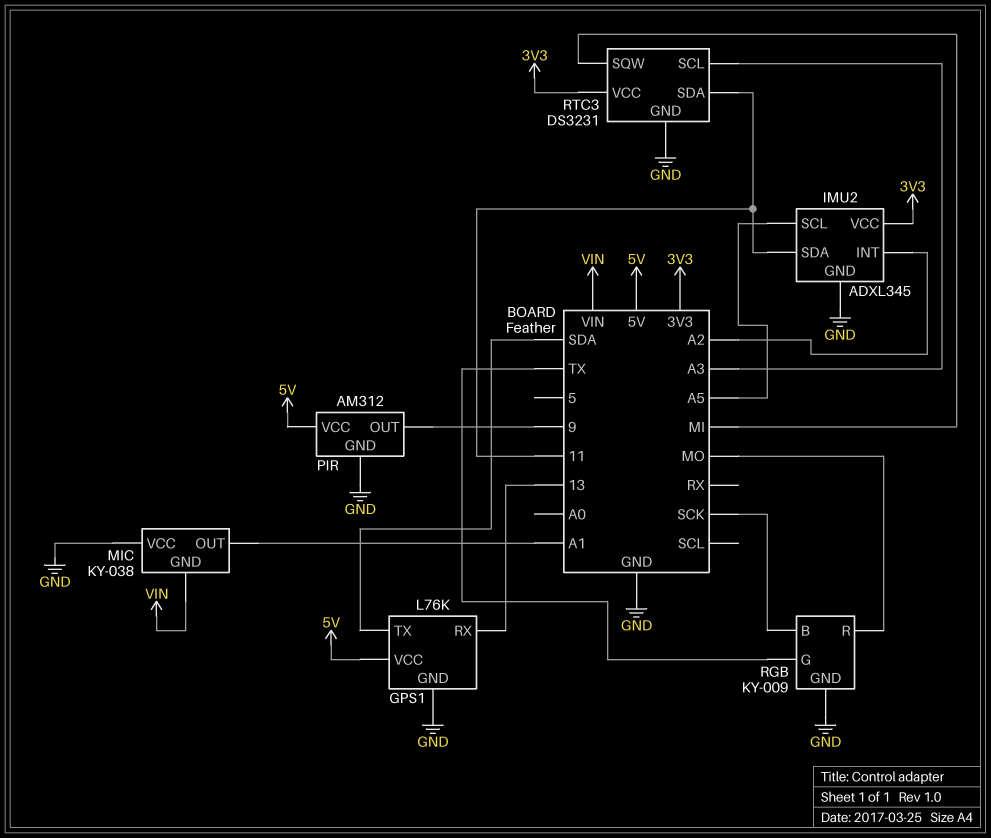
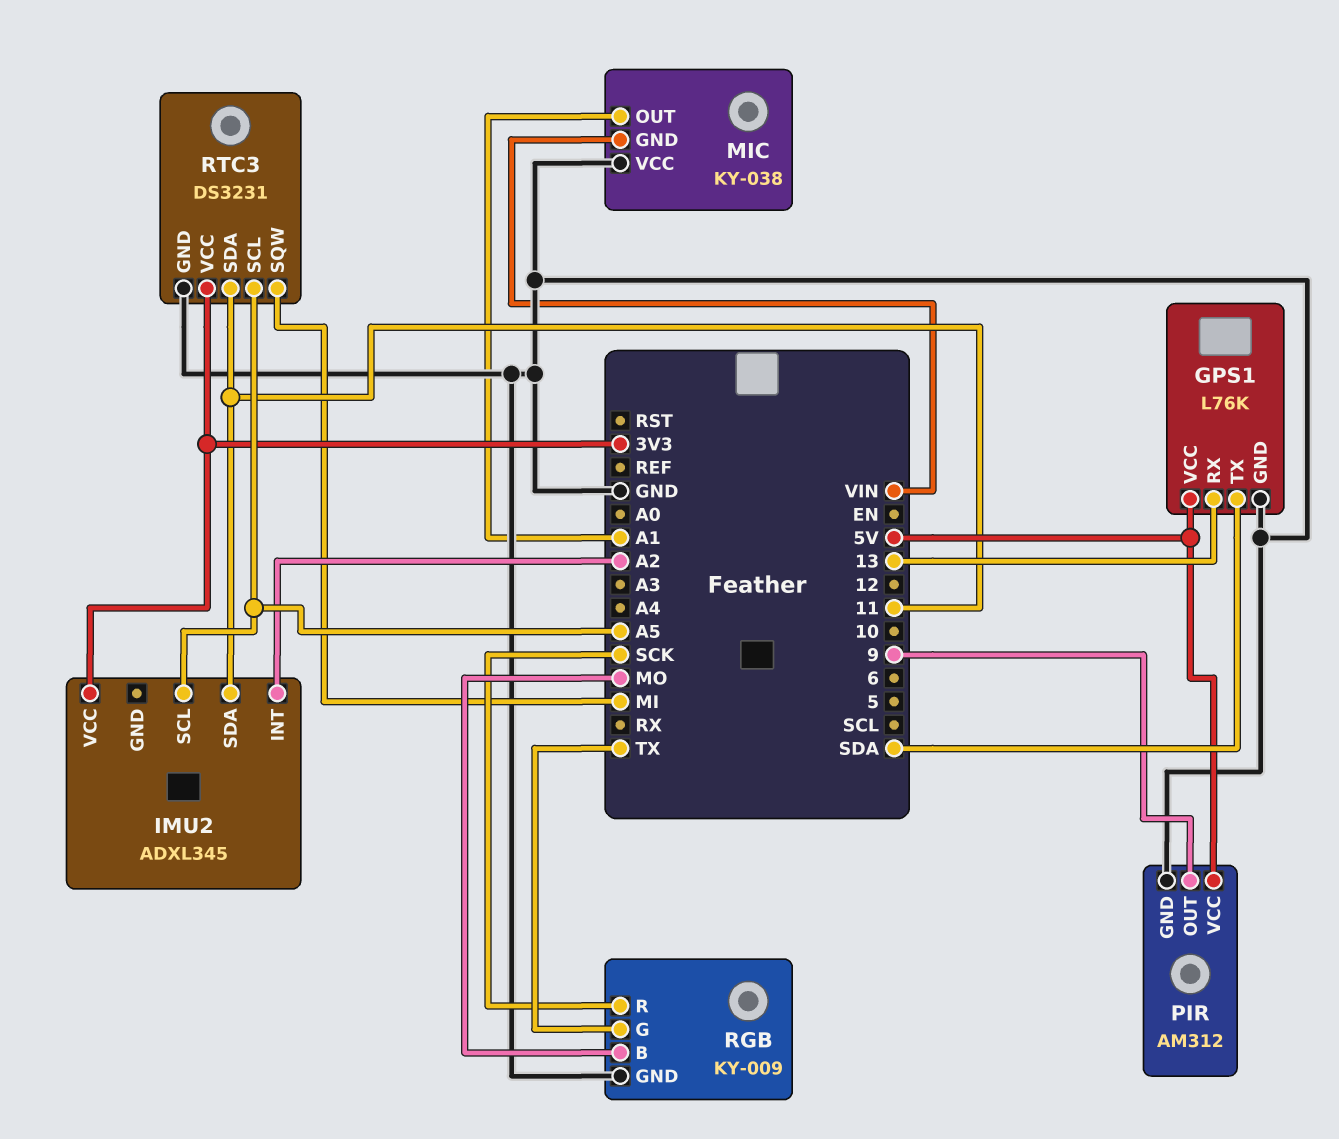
IMU2 pin GND: GND -> none
RGB pin B: SCK -> MO
RGB pin R: MO -> SCK
RTC3 pin SCL: A3 -> A5

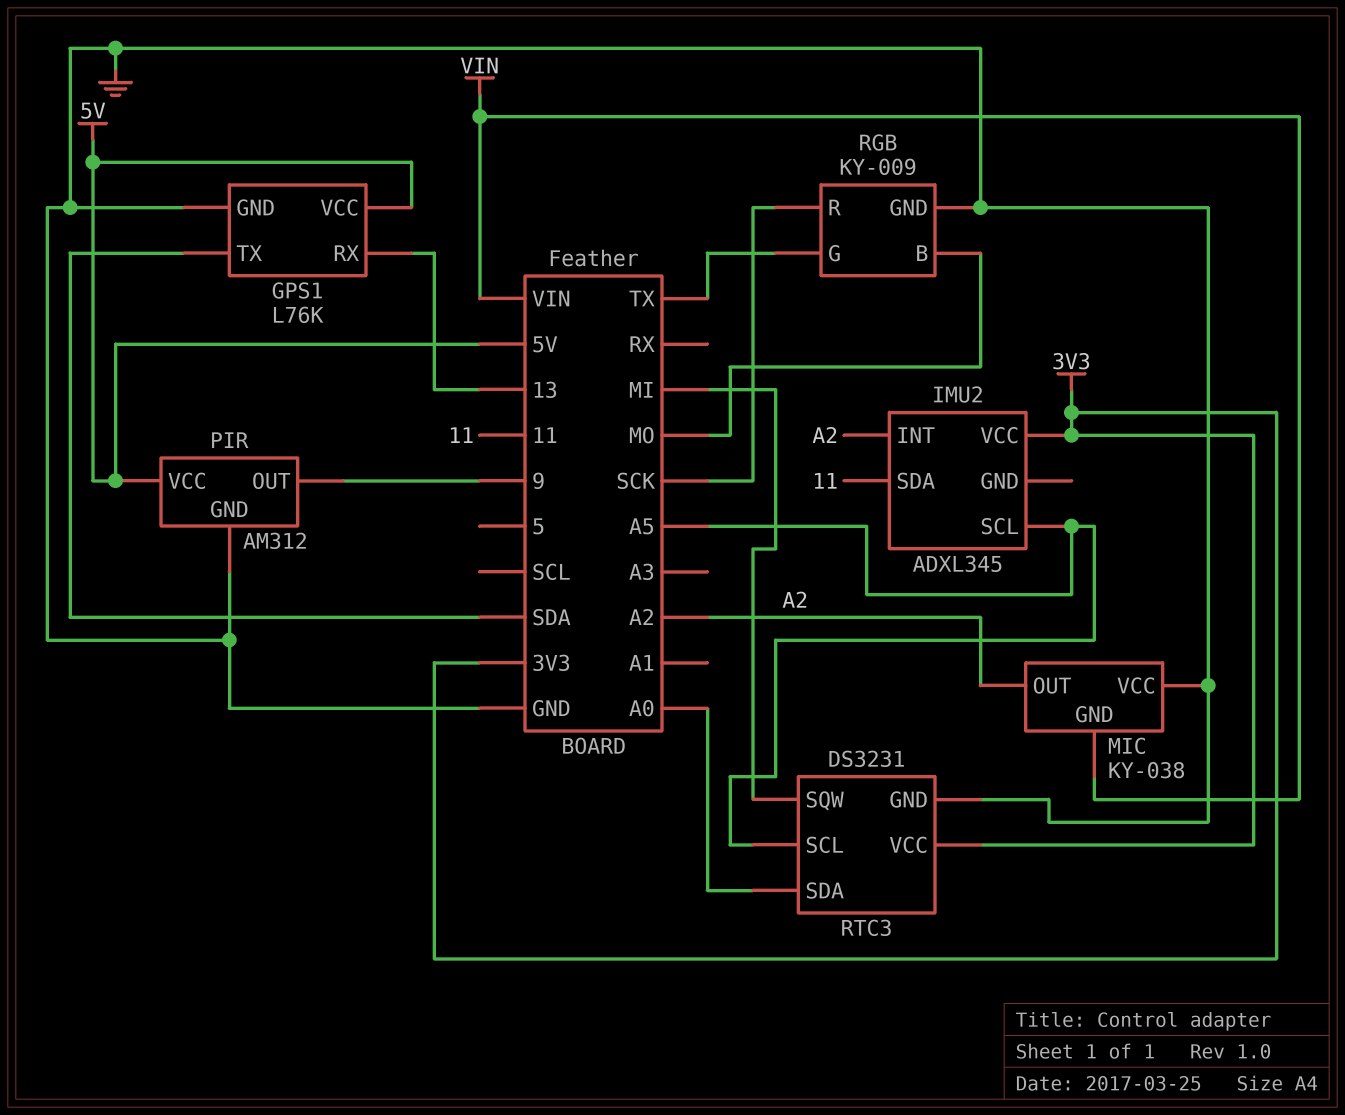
MIC pin OUT: A1 -> A2
RTC3 pin SDA: 11 -> A0

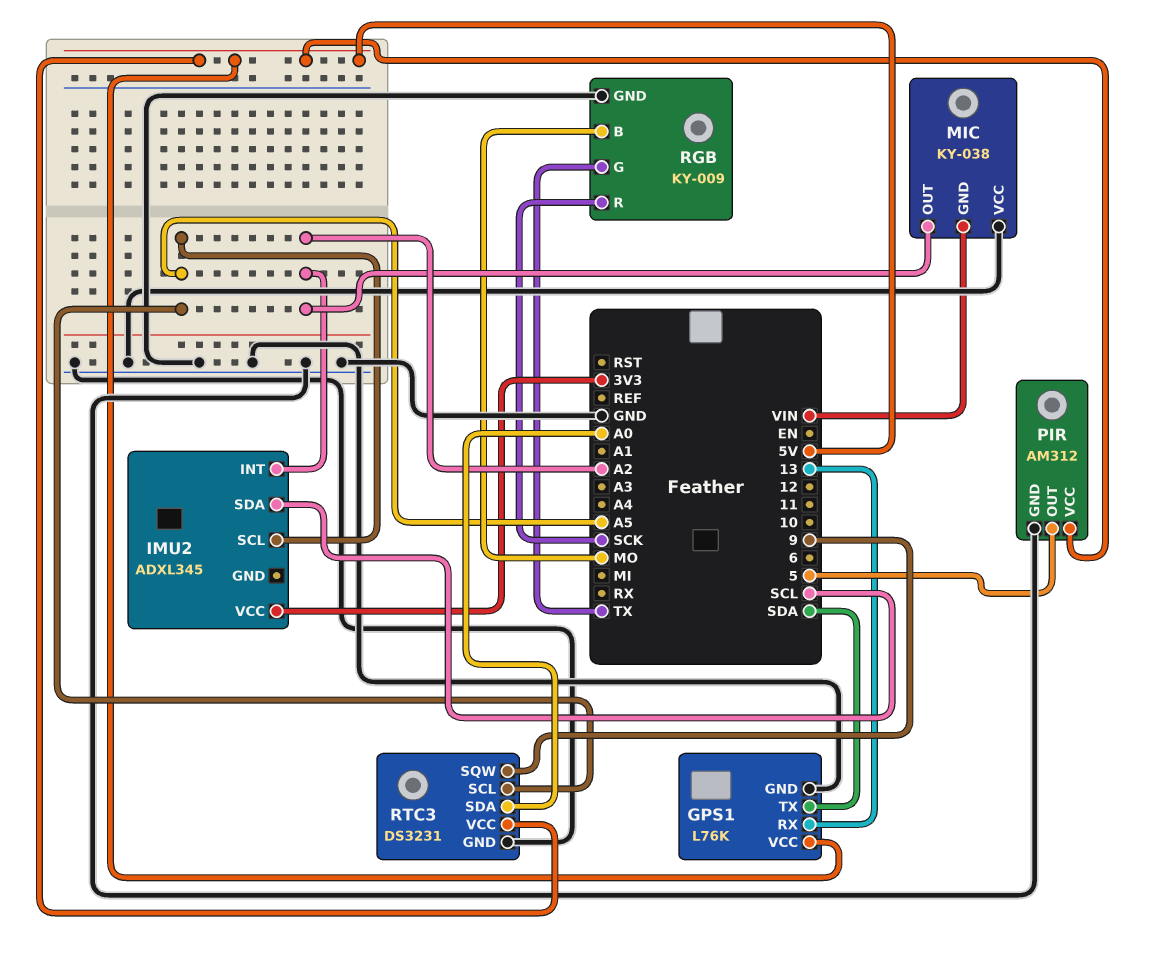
IMU2 pin SDA: 11 -> SCL
PIR pin OUT: 9 -> 5
RTC3 pin SQW: MI -> 9
RTC3 pin VCC: 3V3 -> 5V

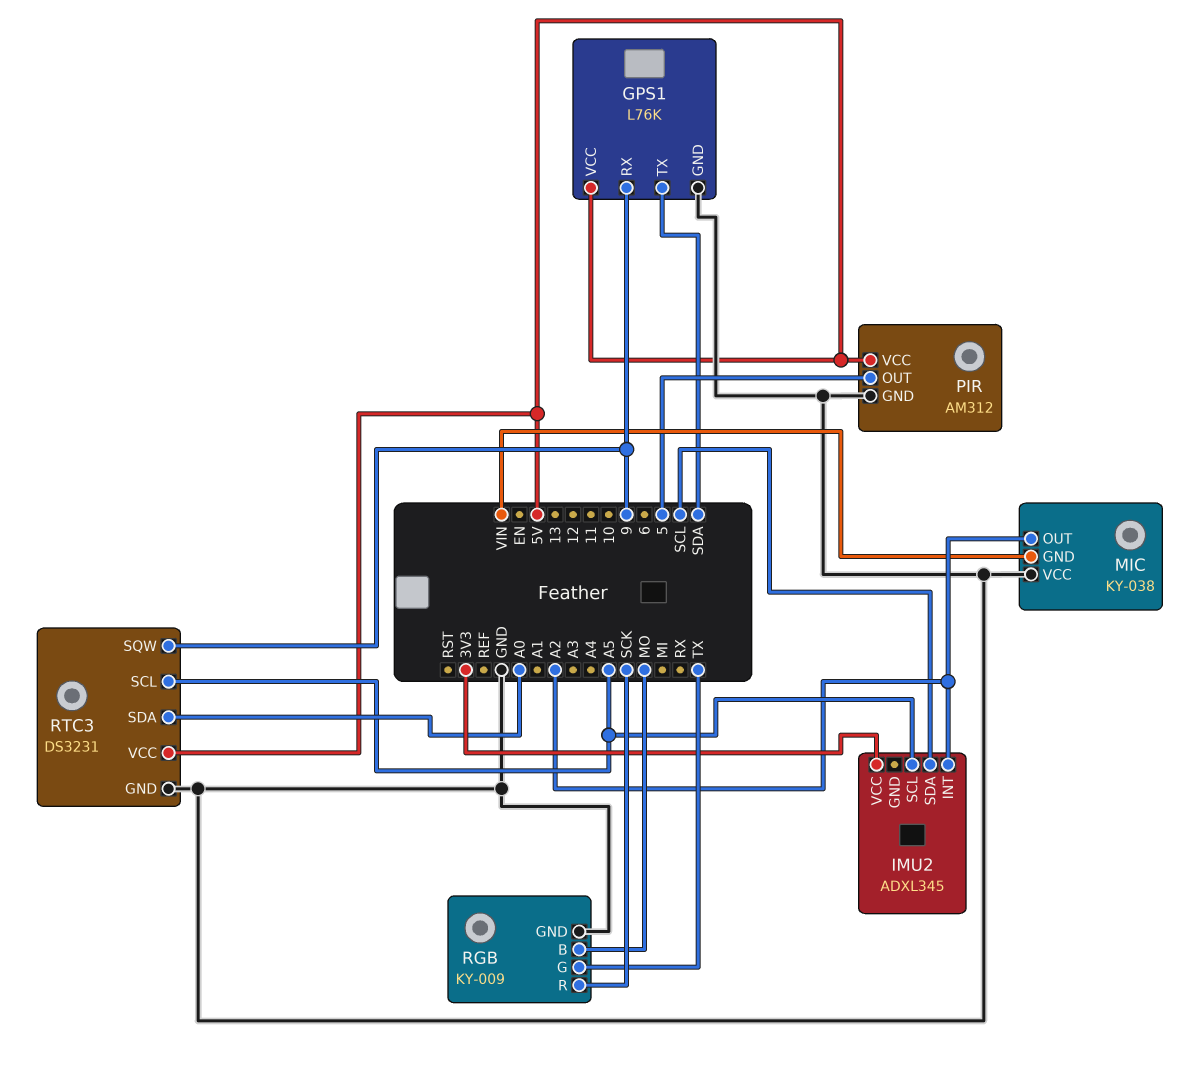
GPS1 pin RX: 13 -> 9

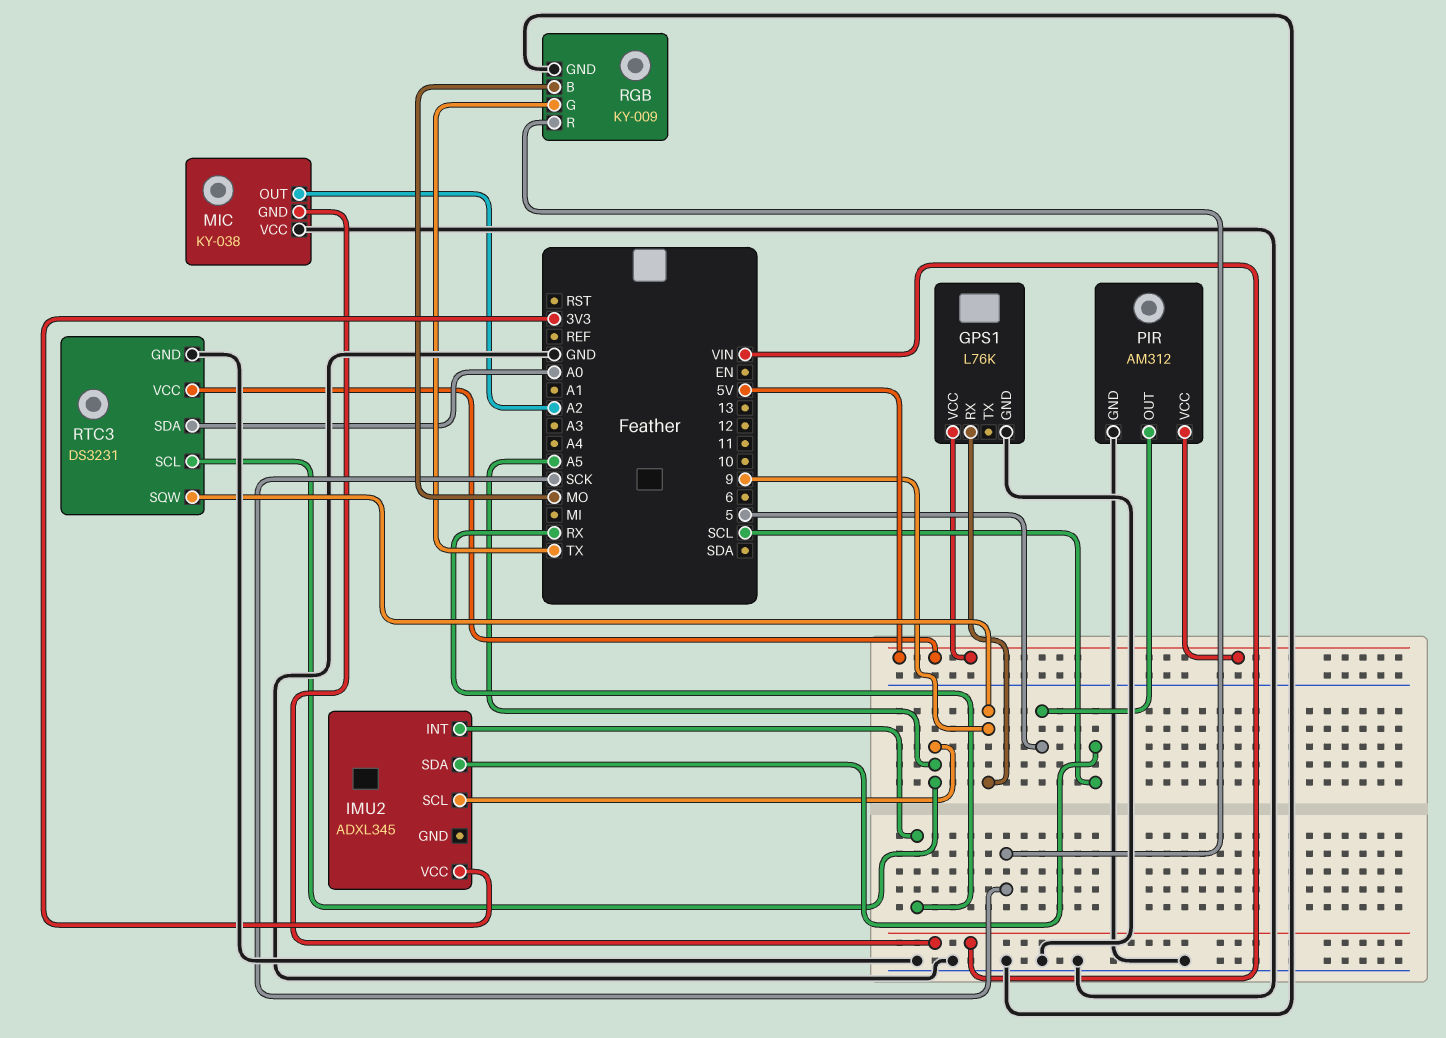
GPS1 pin TX: SDA -> none
IMU2 pin INT: A2 -> RX

